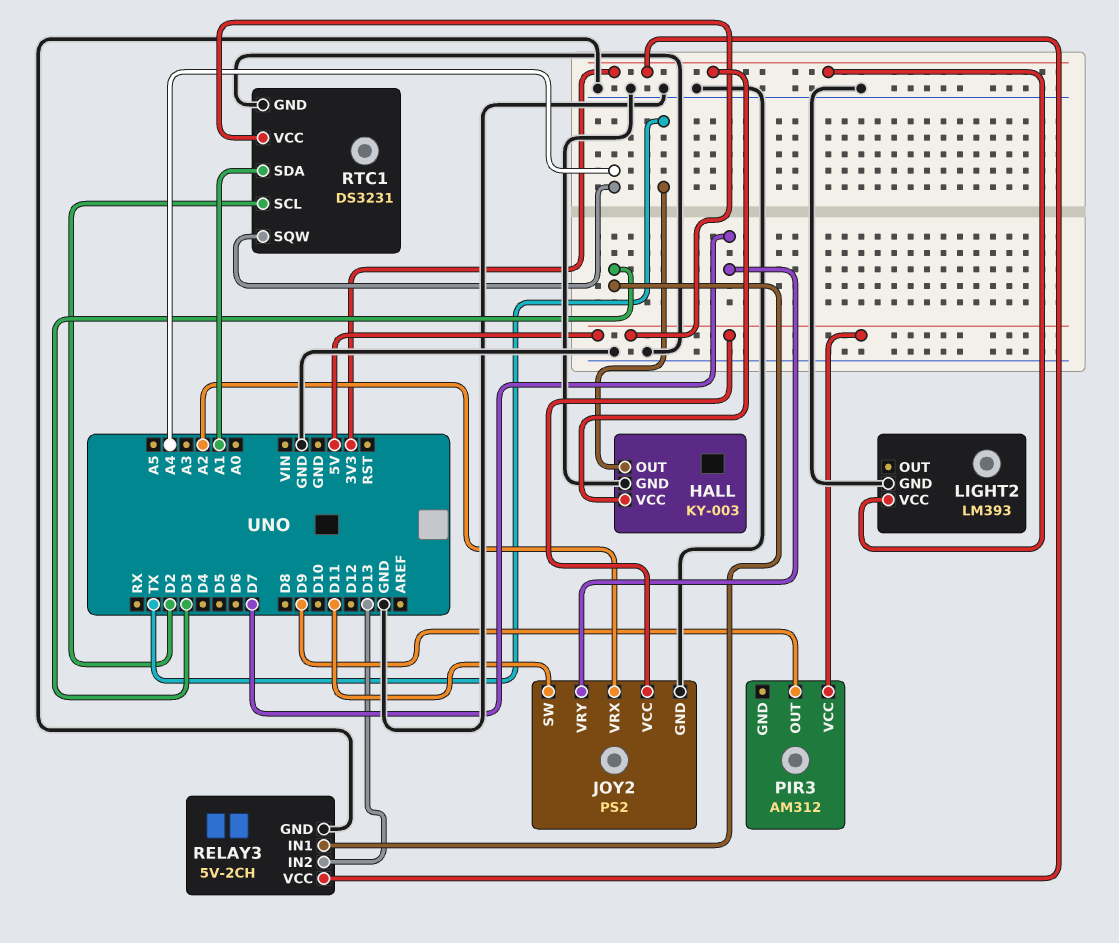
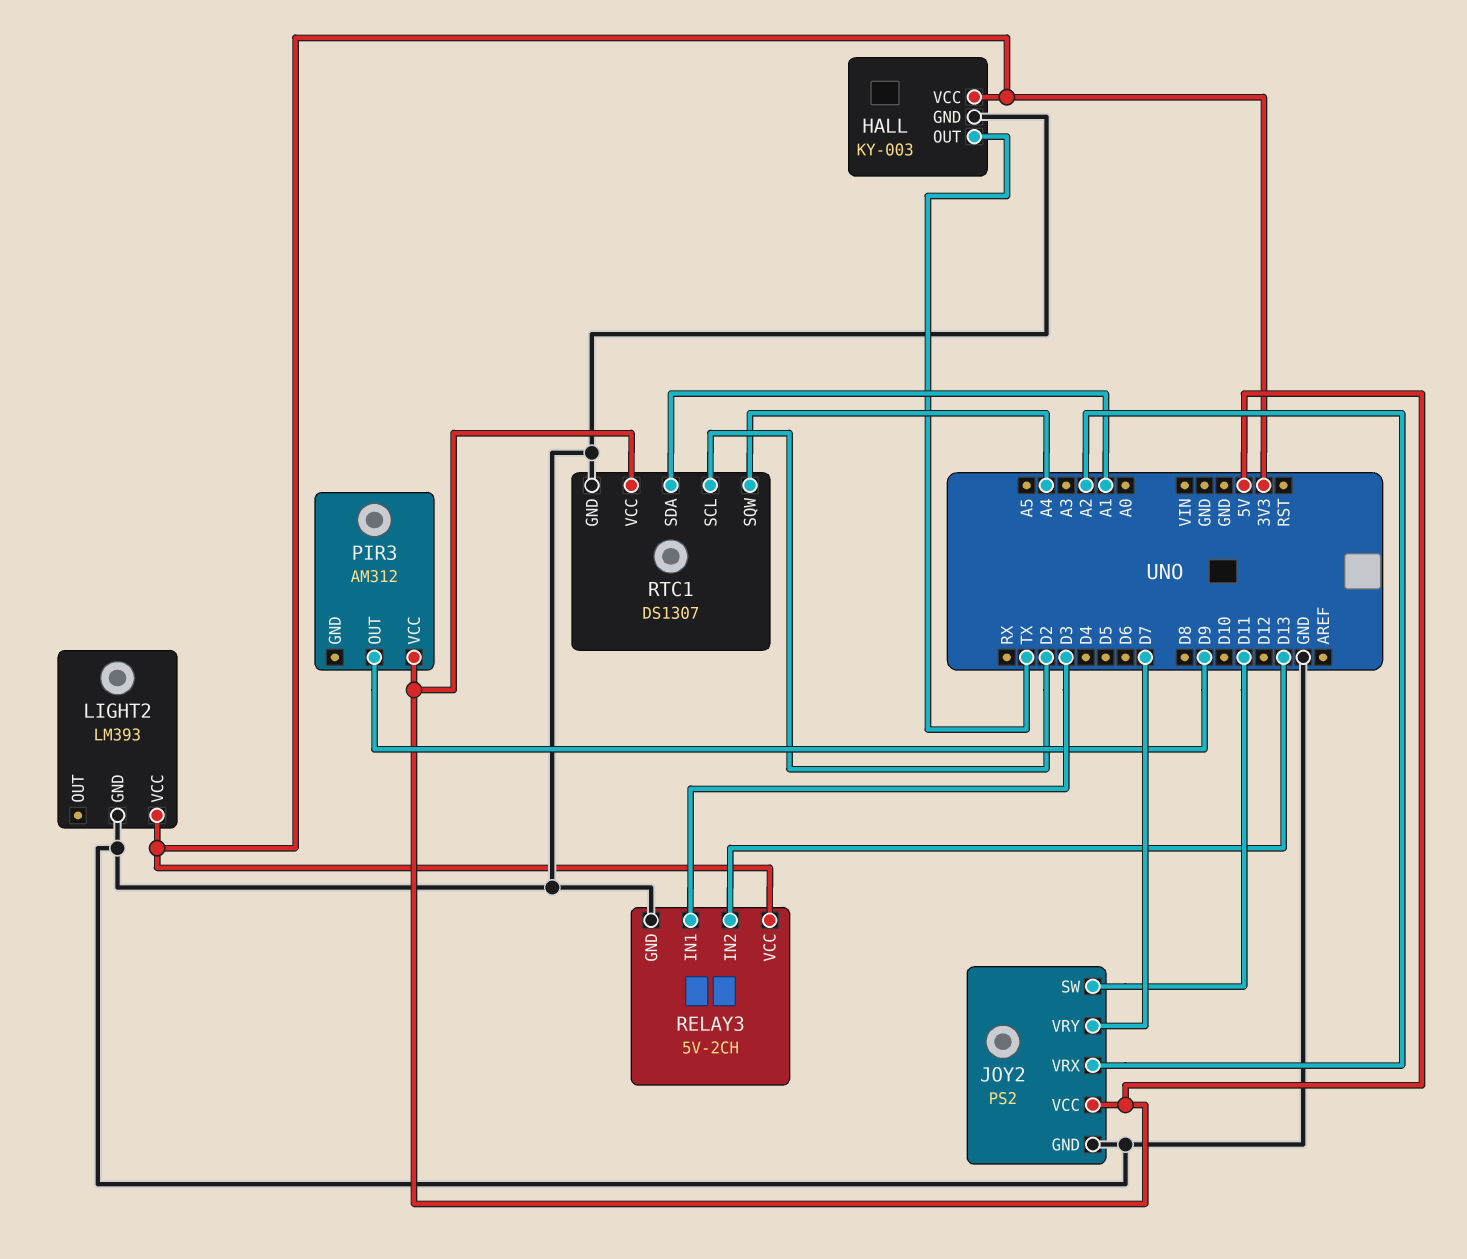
RTC1: DS3231 -> DS1307

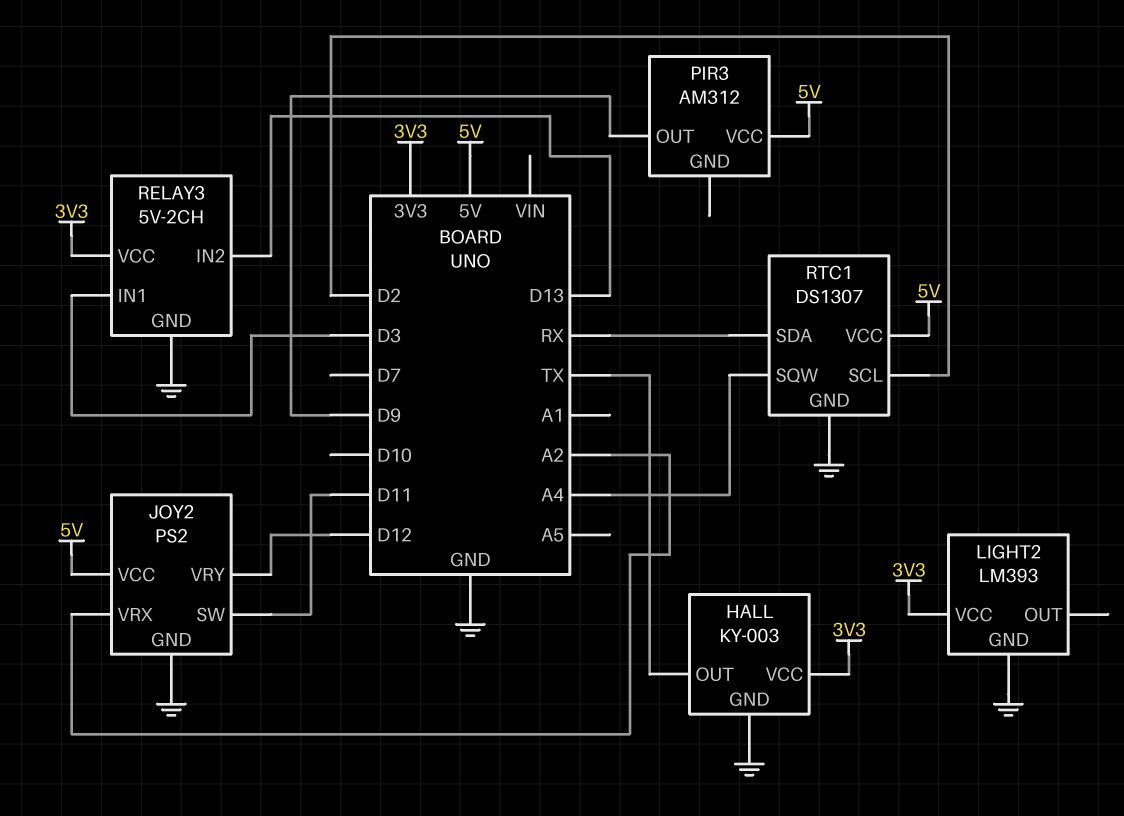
JOY2 pin VRY: D7 -> D12
RTC1 pin SDA: A1 -> RX

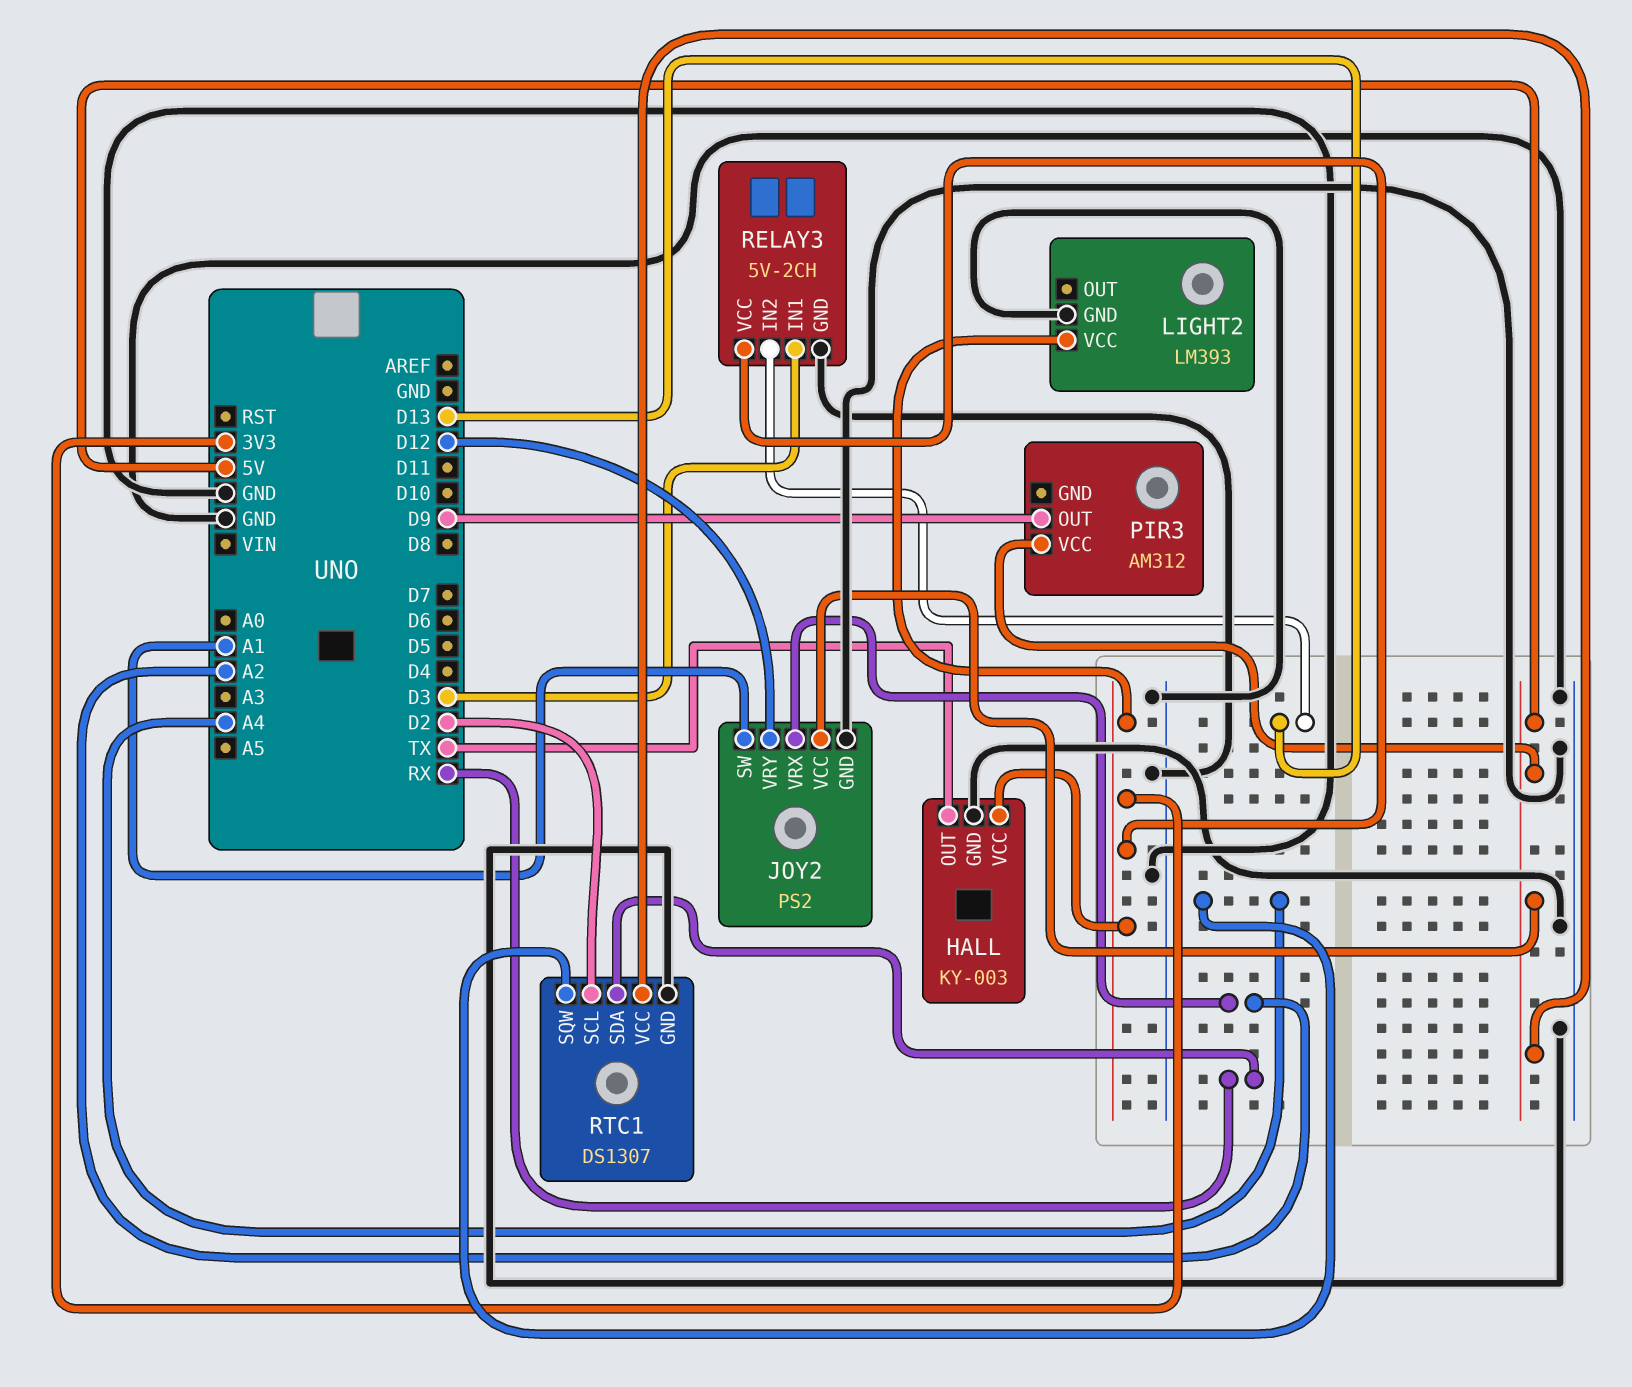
JOY2 pin SW: D11 -> A1

